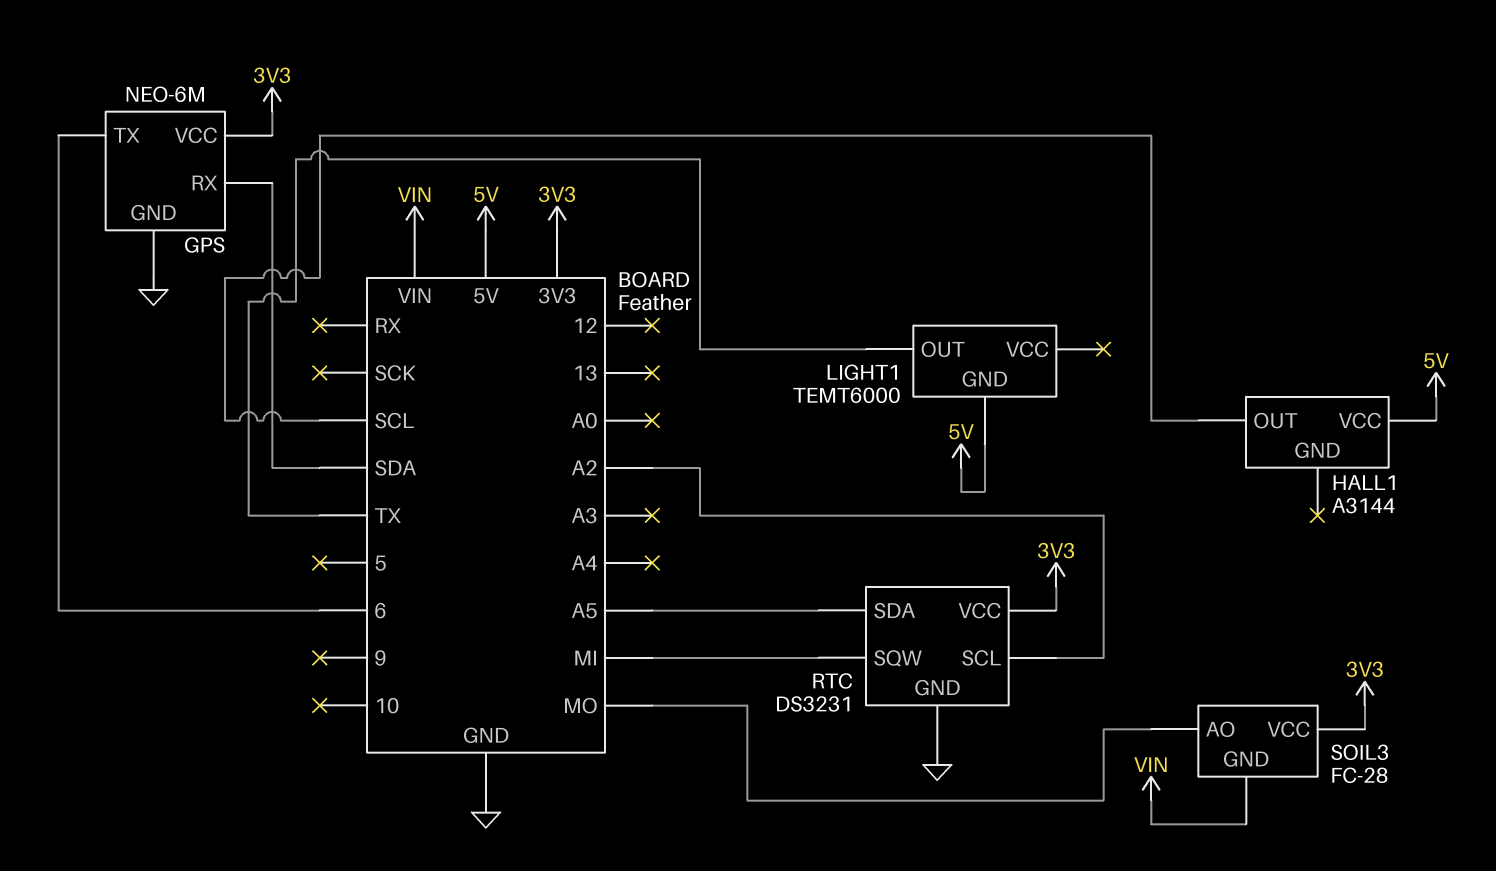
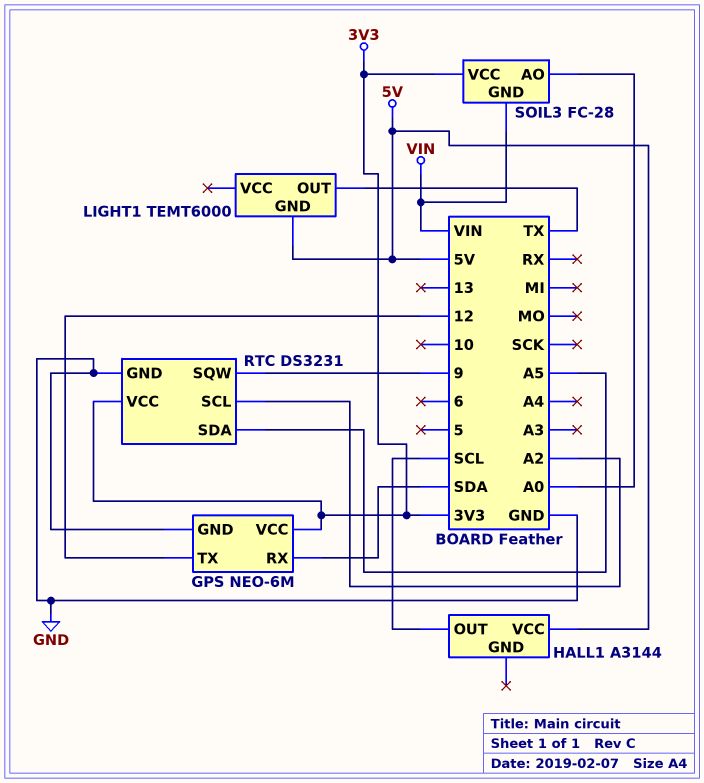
GPS pin TX: 6 -> 12
RTC pin SQW: MI -> 9
SOIL3 pin AO: MO -> A0

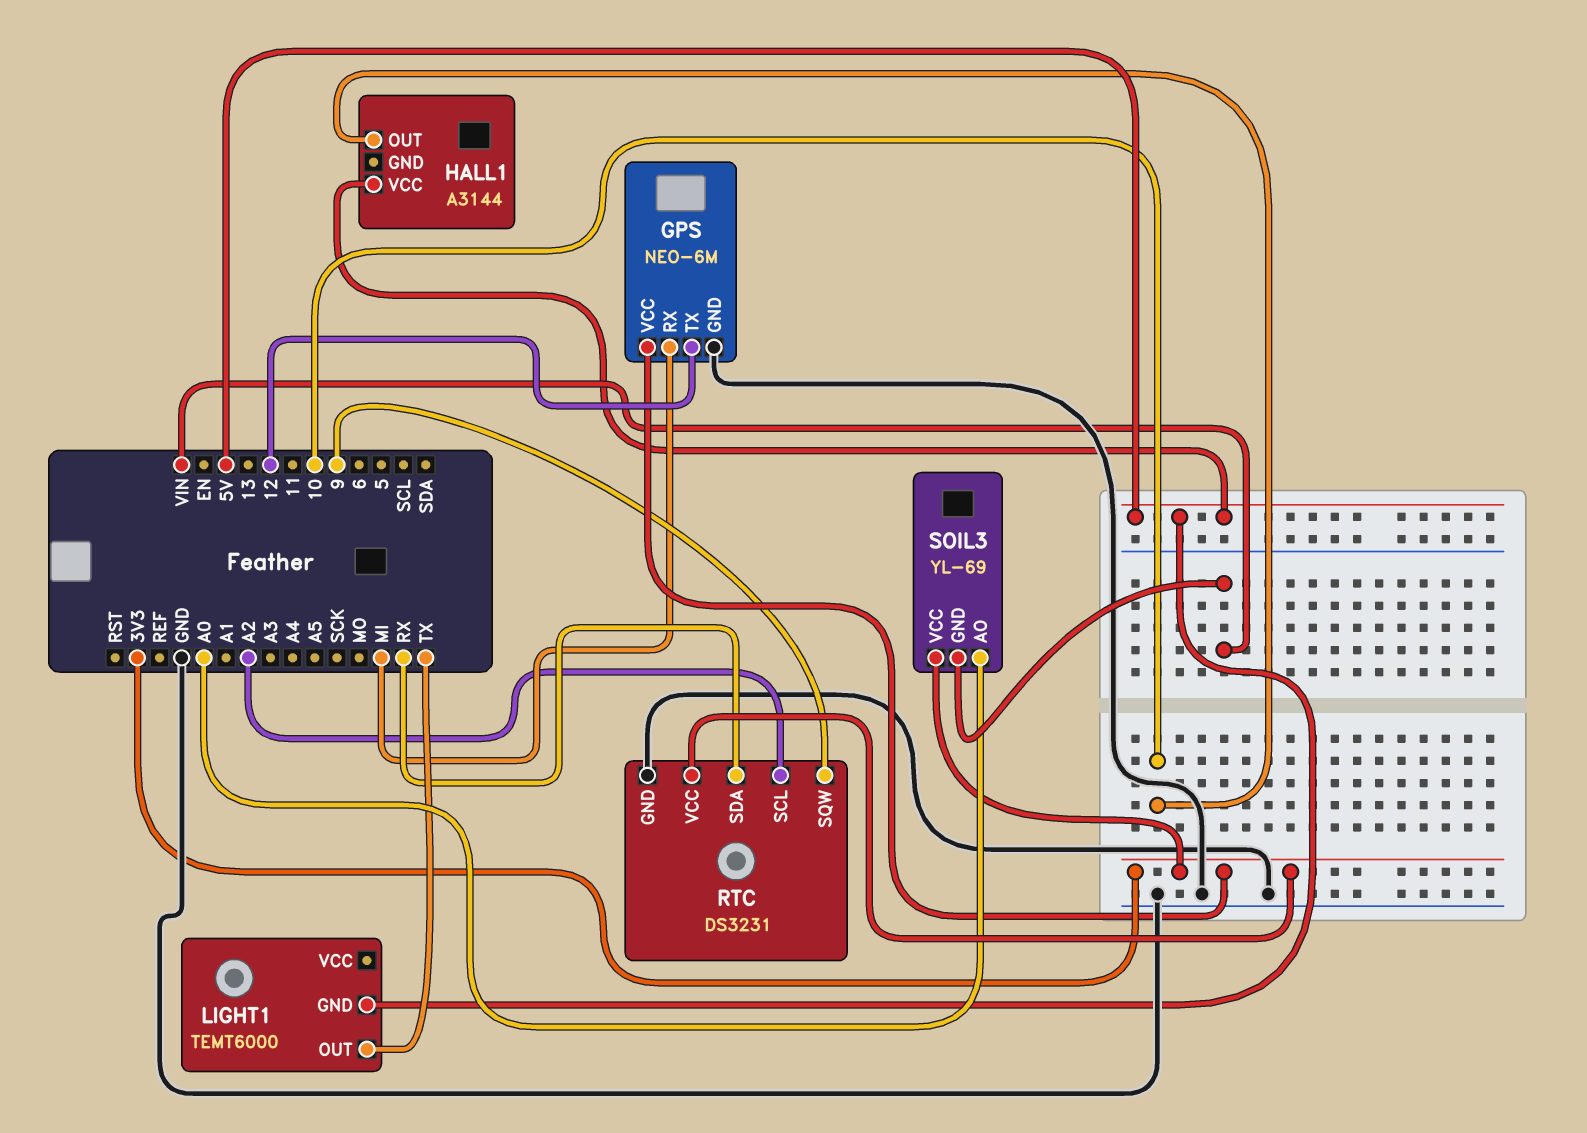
GPS pin RX: SDA -> MI
HALL1 pin OUT: SCL -> 10
RTC pin SDA: A5 -> RX
SOIL3: FC-28 -> YL-69

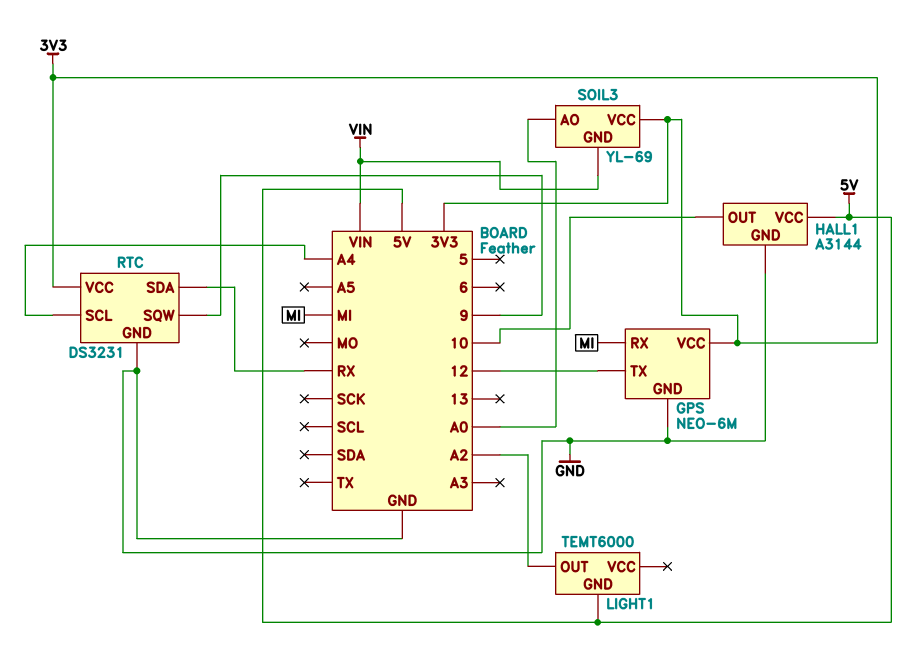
HALL1 pin GND: none -> GND
LIGHT1 pin OUT: TX -> A2
RTC pin SCL: A2 -> A4

